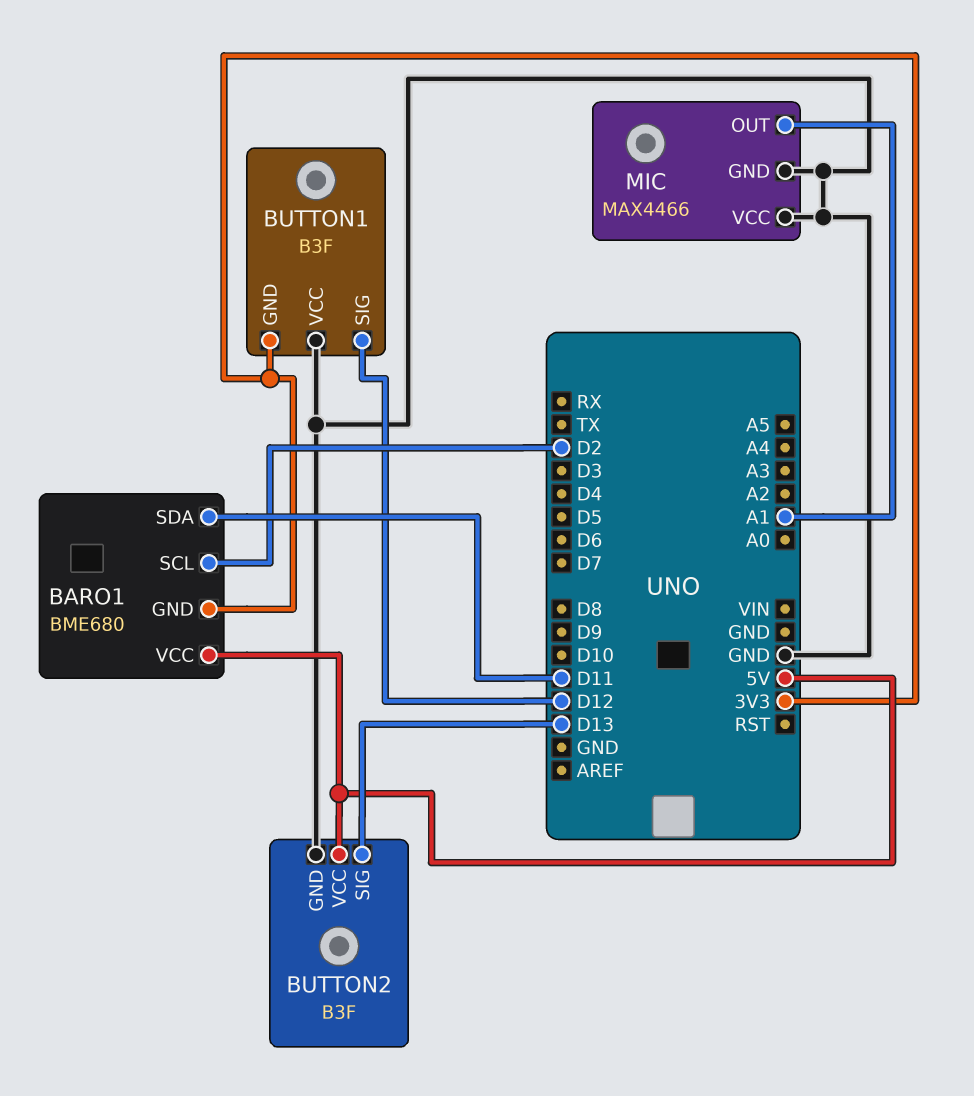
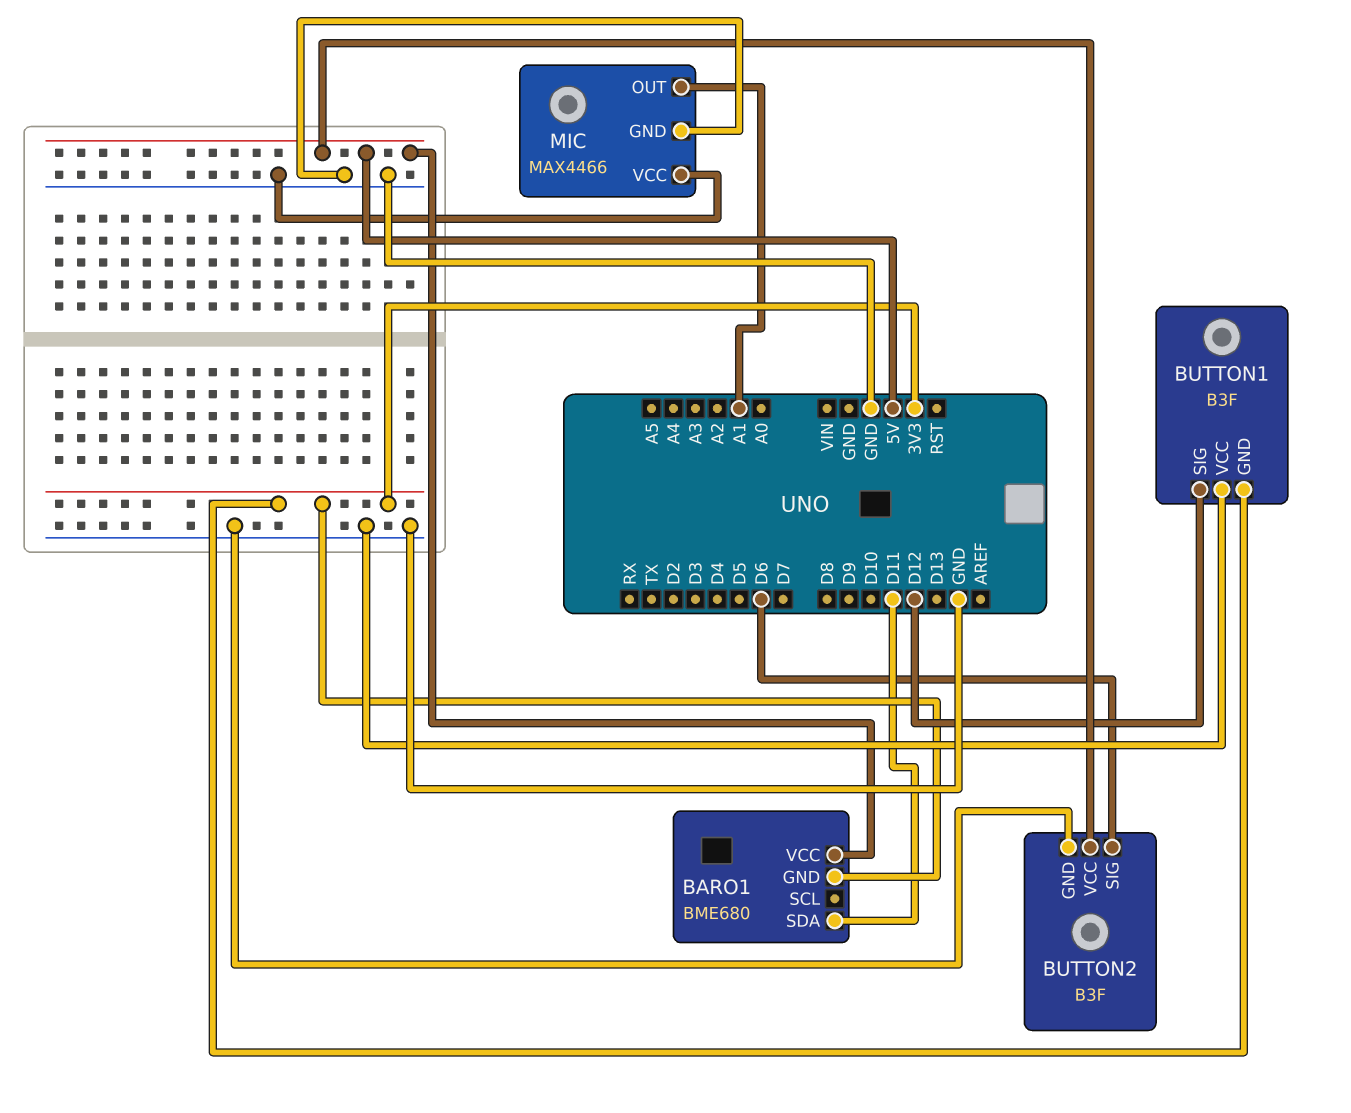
BARO1 pin SCL: D2 -> none
BUTTON2 pin SIG: D13 -> D6

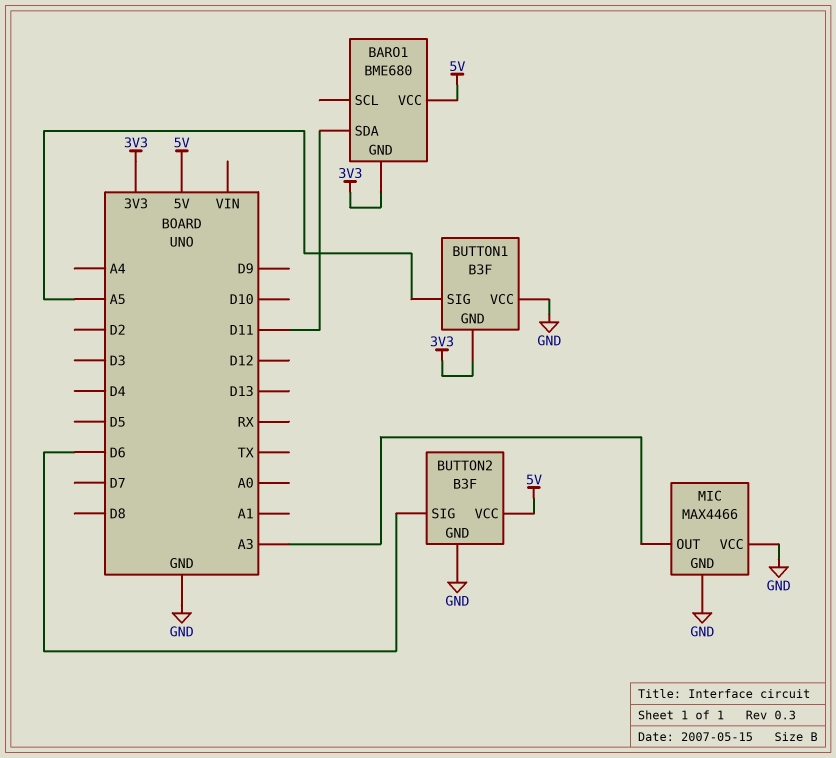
BUTTON1 pin SIG: D12 -> A5
MIC pin OUT: A1 -> A3

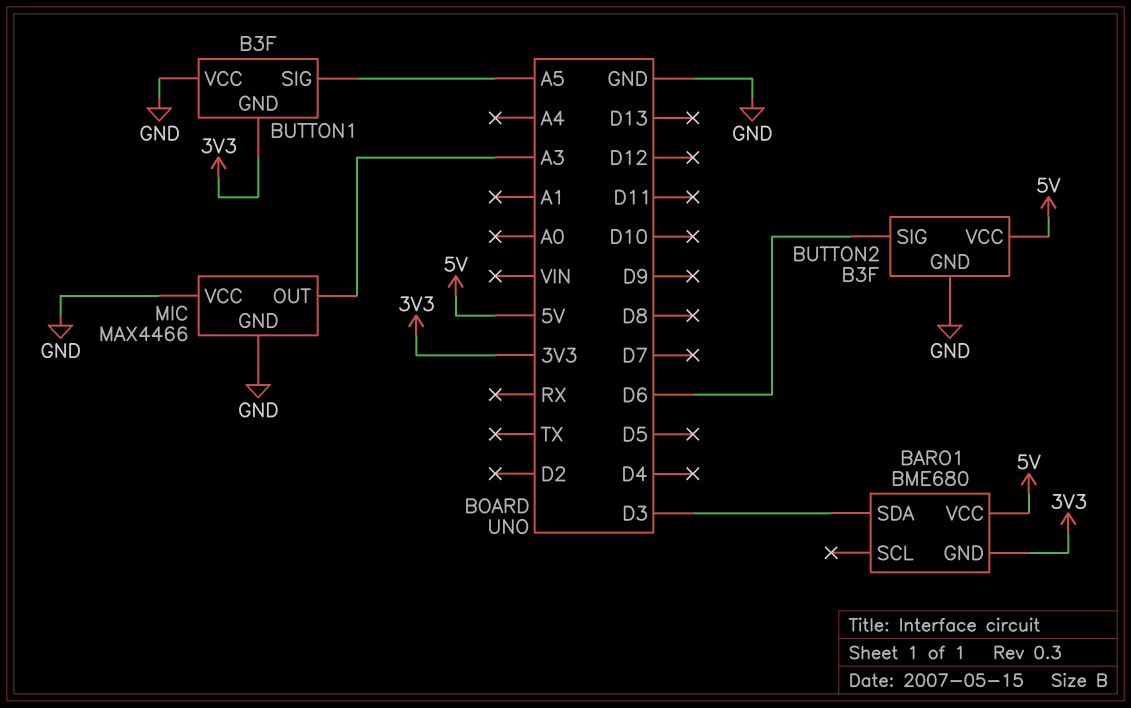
BARO1 pin SDA: D11 -> D3

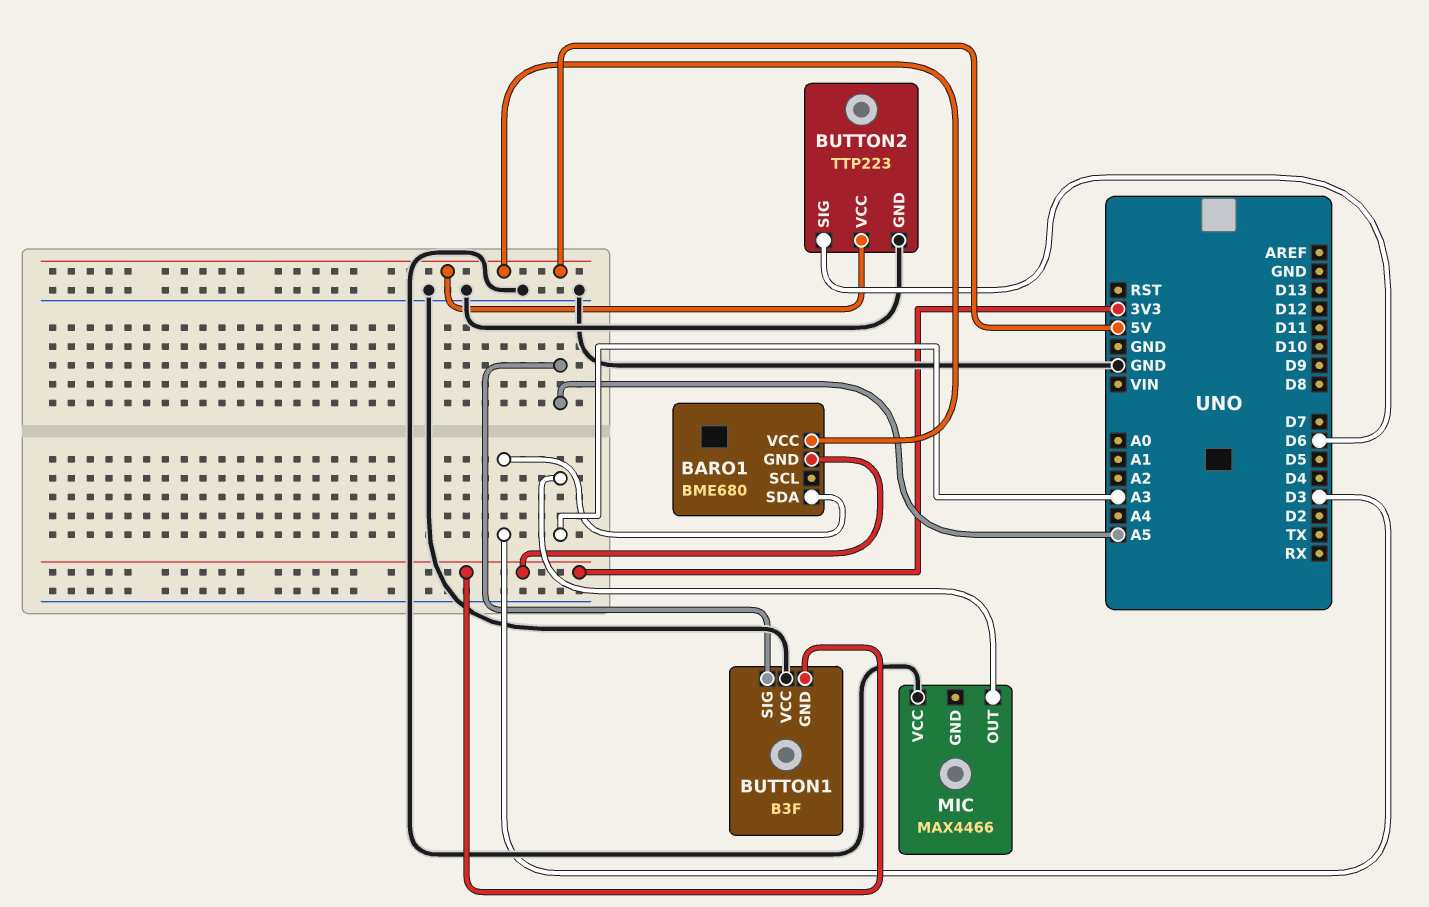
BUTTON2: B3F -> TTP223
MIC pin GND: GND -> none

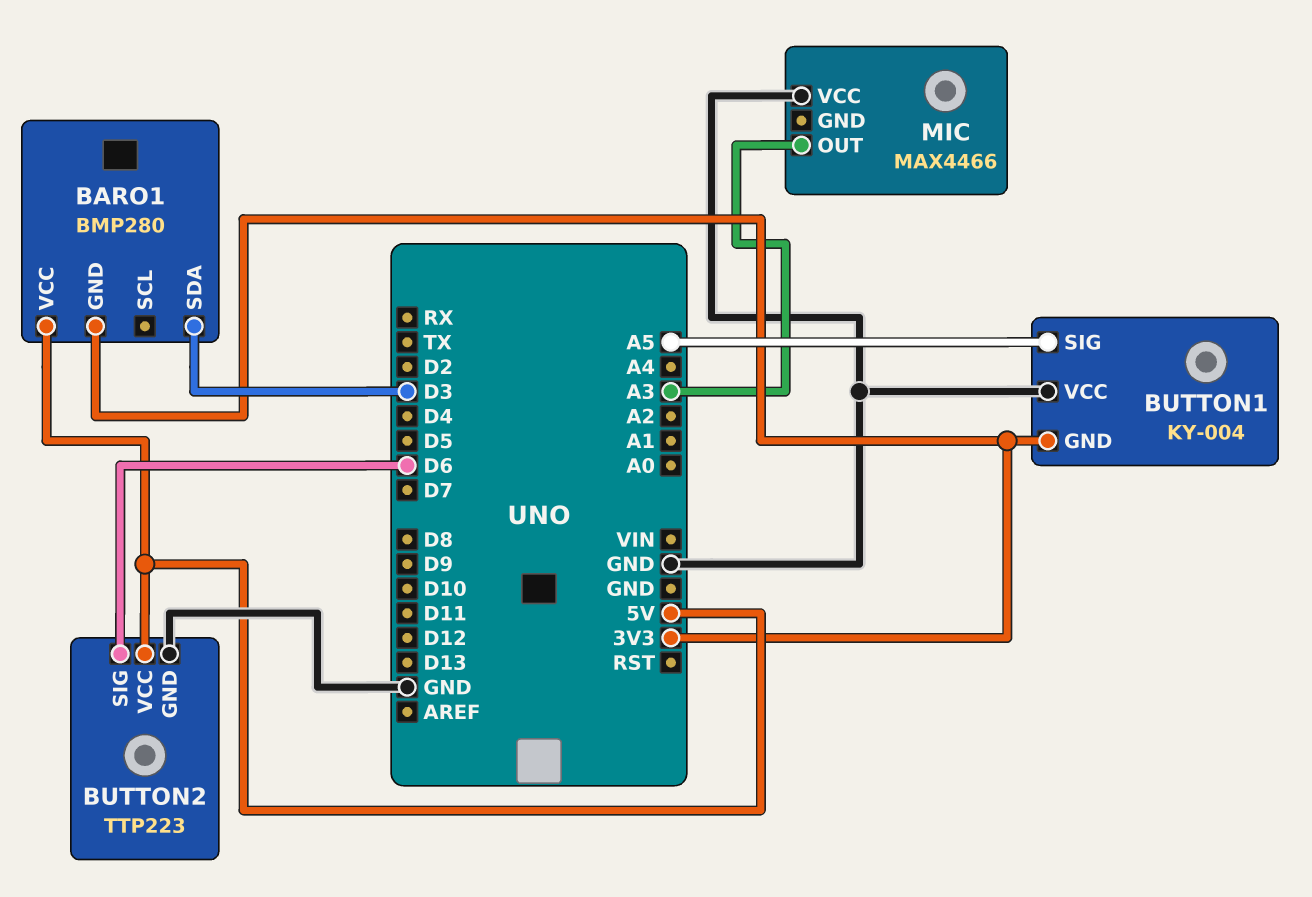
BARO1: BME680 -> BMP280
BUTTON1: B3F -> KY-004

